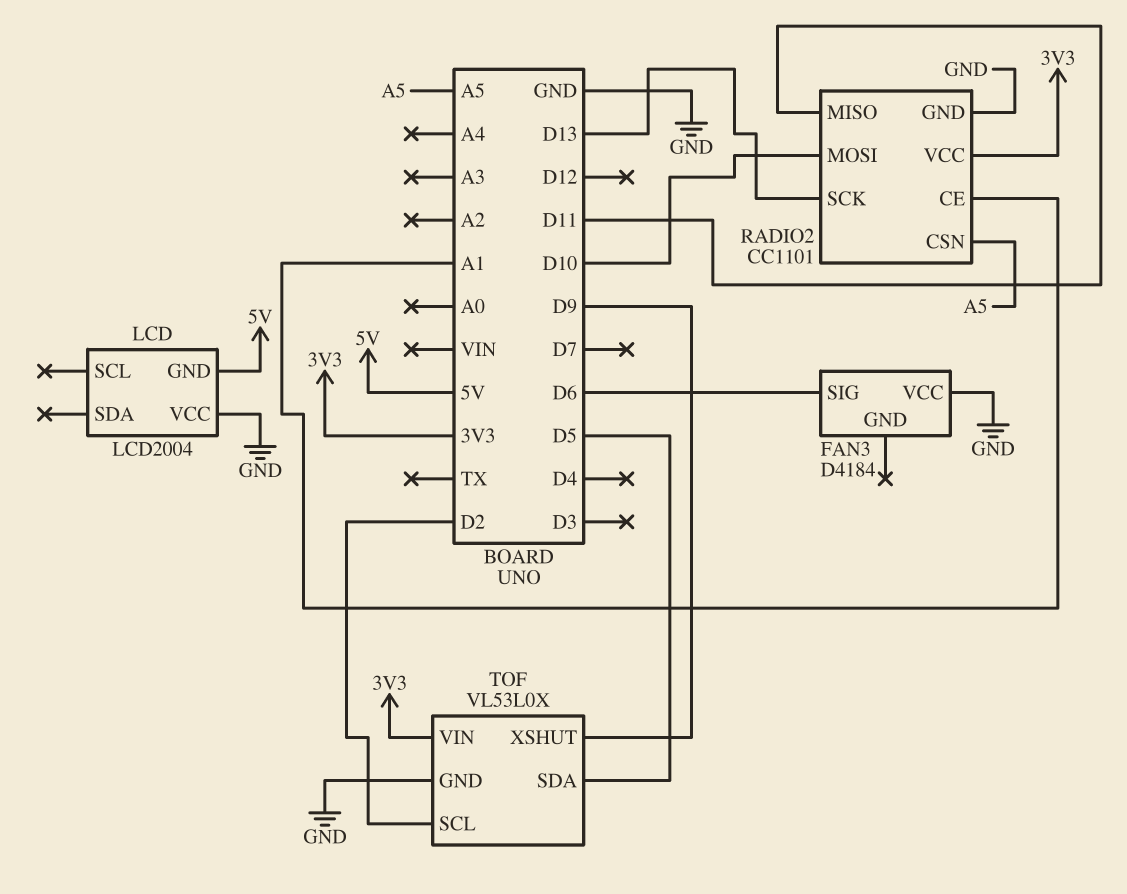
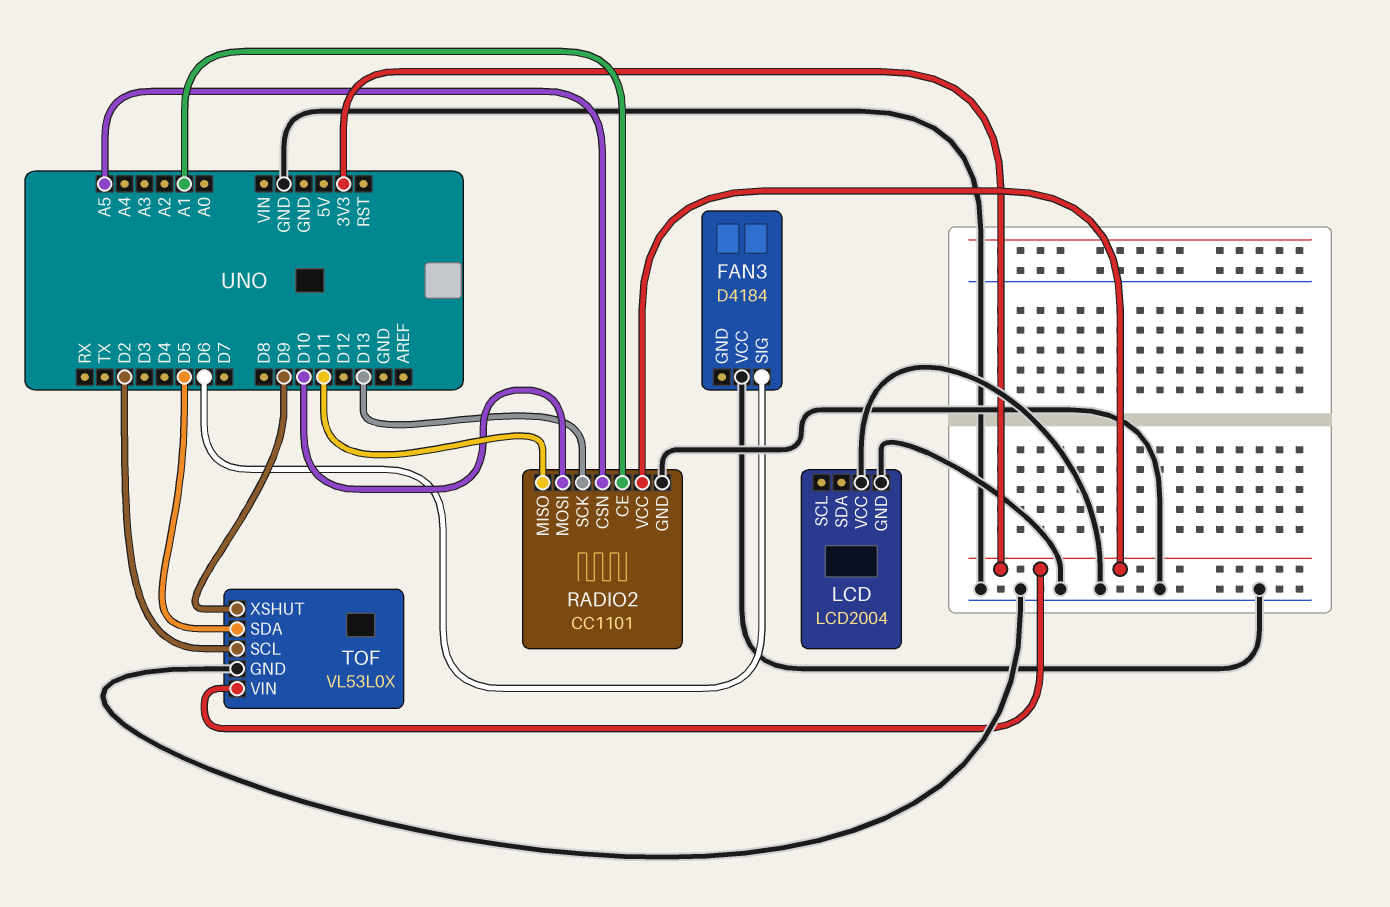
LCD pin GND: 5V -> GND

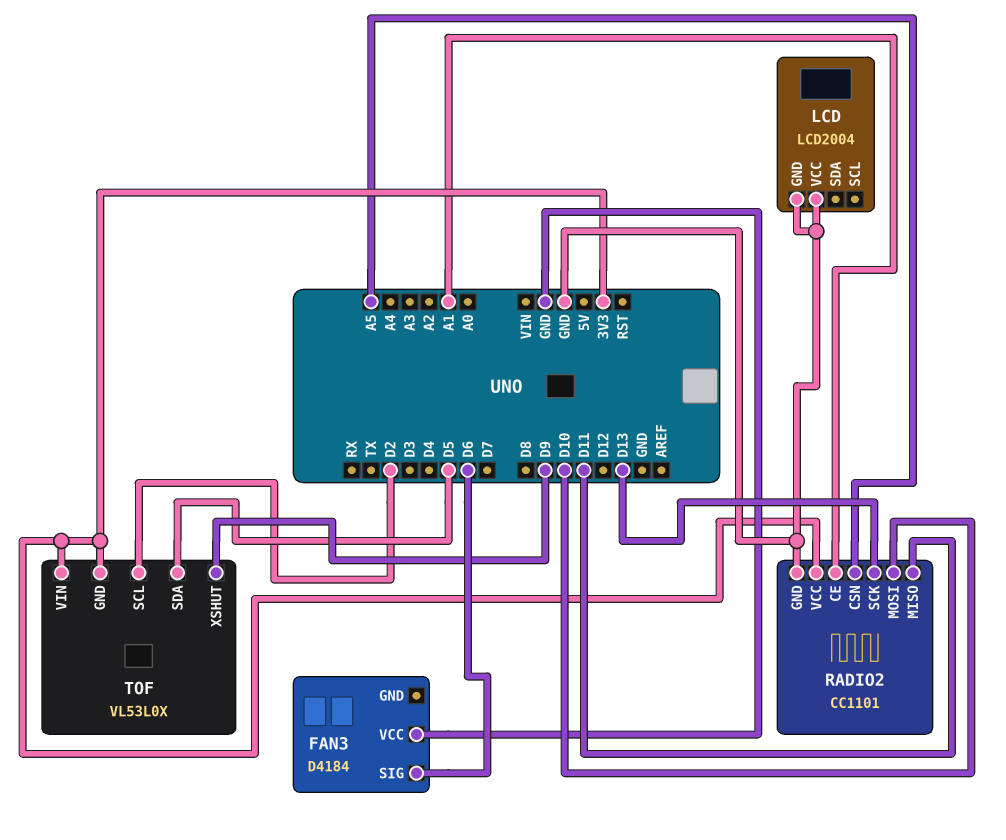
TOF pin GND: GND -> 3V3

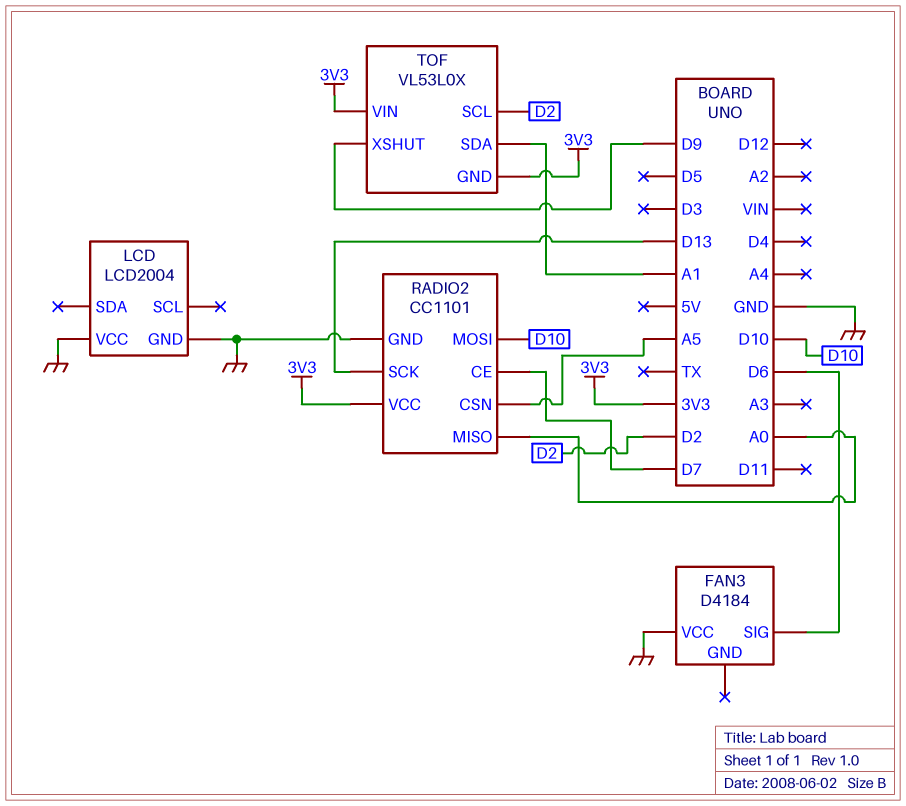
RADIO2 pin CE: A1 -> D7
RADIO2 pin MISO: D11 -> A0
TOF pin SDA: D5 -> A1

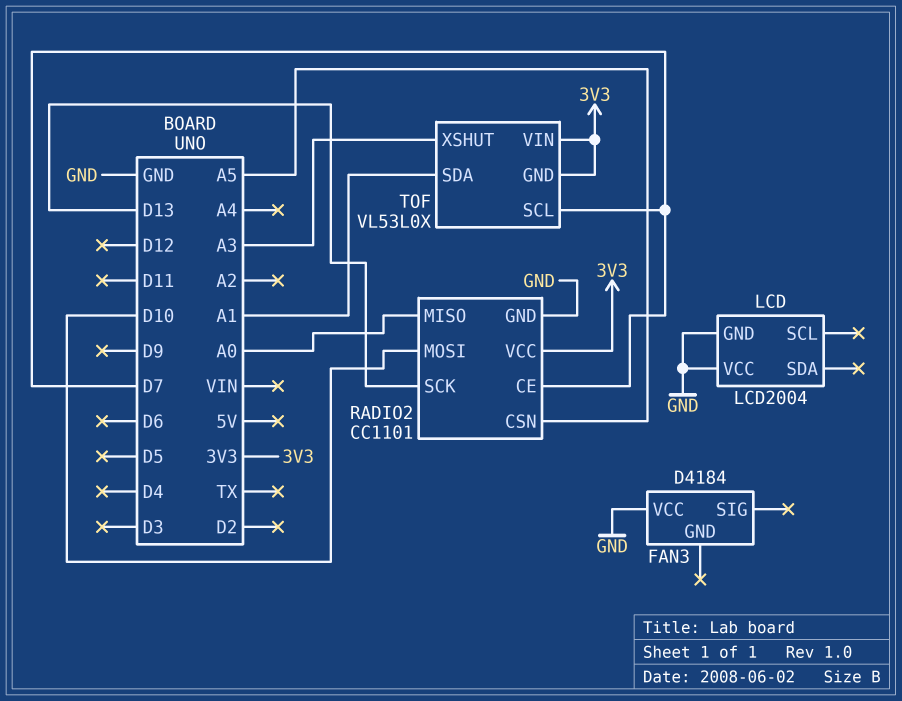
FAN3 pin SIG: D6 -> none
TOF pin SCL: D2 -> D7
TOF pin XSHUT: D9 -> A3

